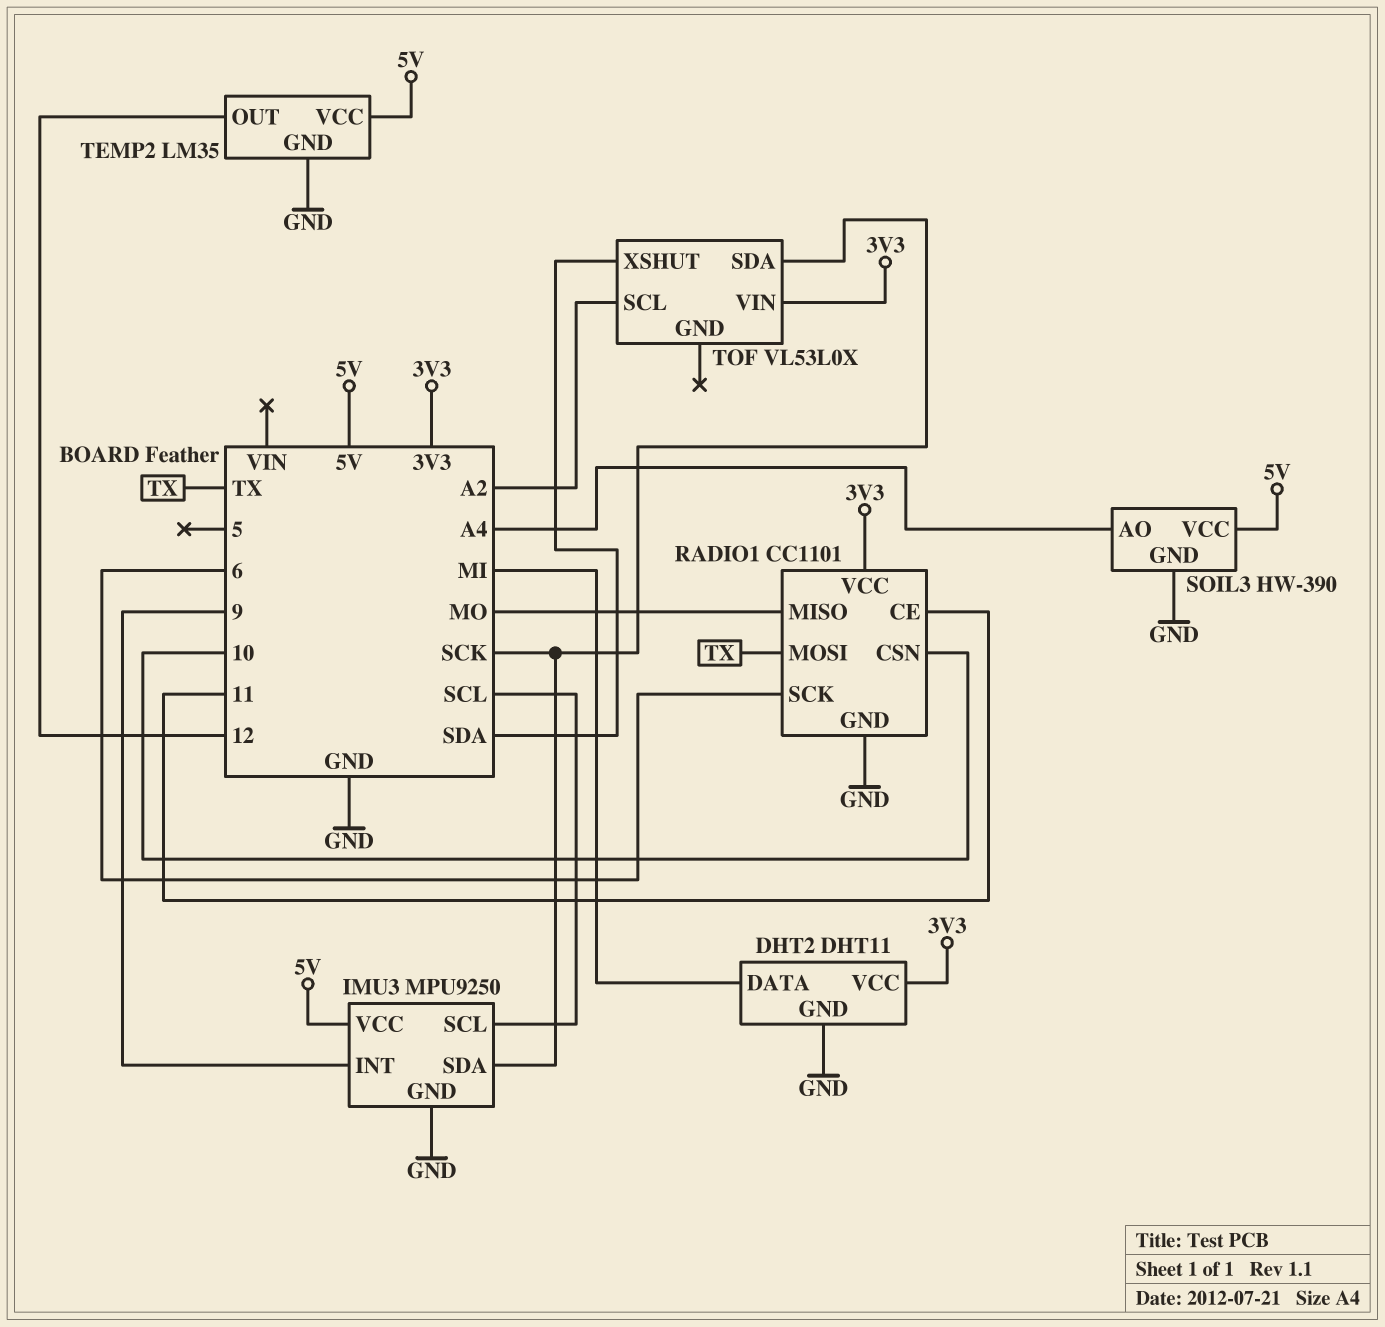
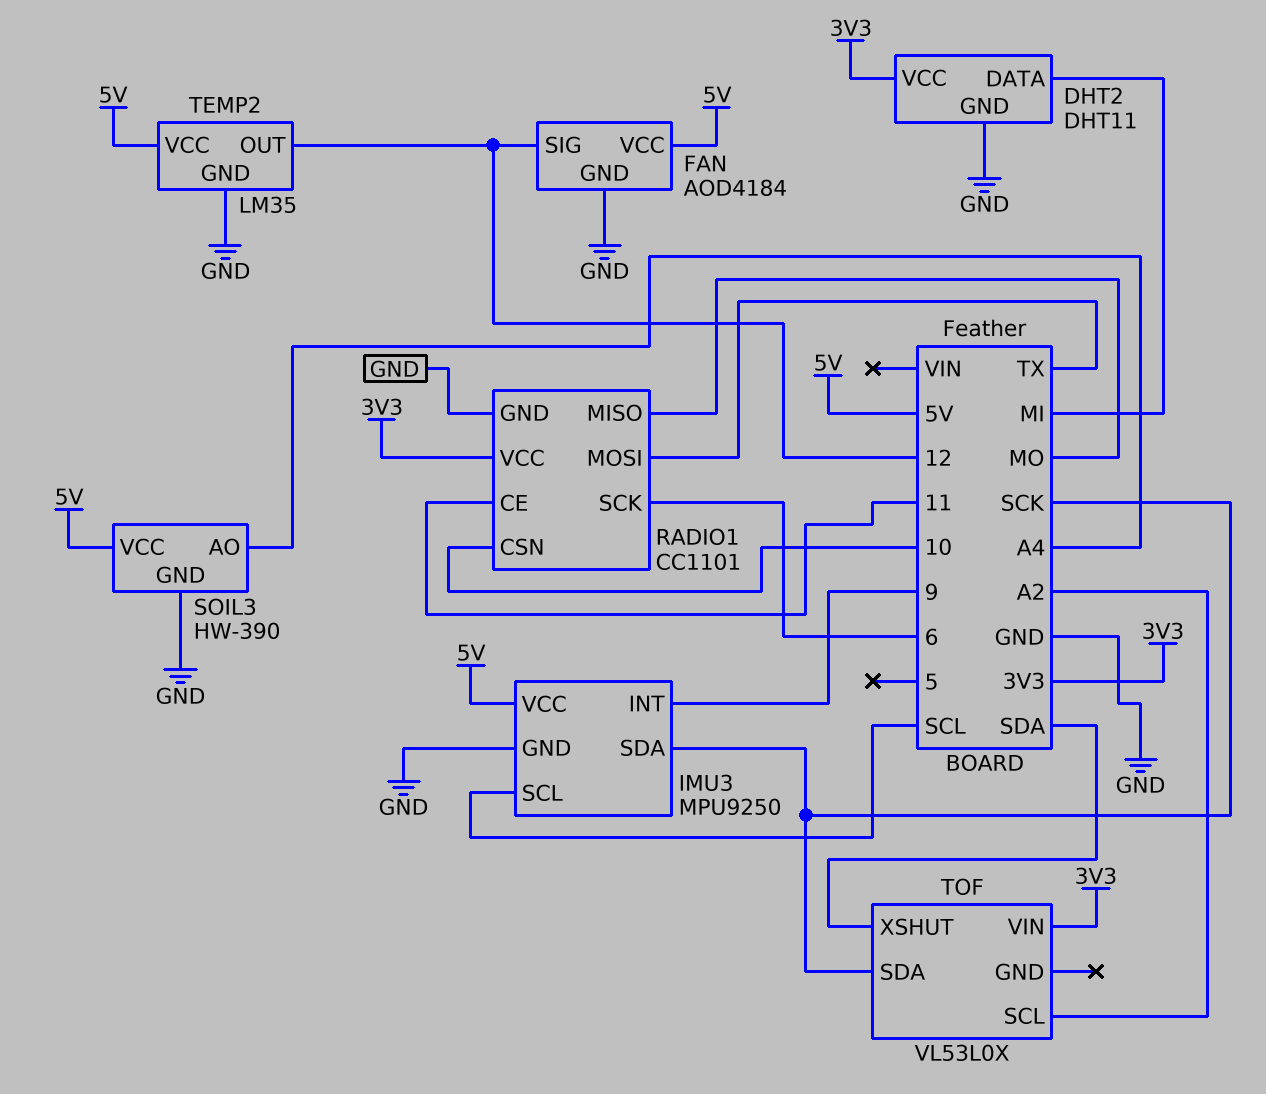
FAN: none -> AOD4184
FAN pin GND: none -> GND
FAN pin SIG: none -> 12
FAN pin VCC: none -> 5V

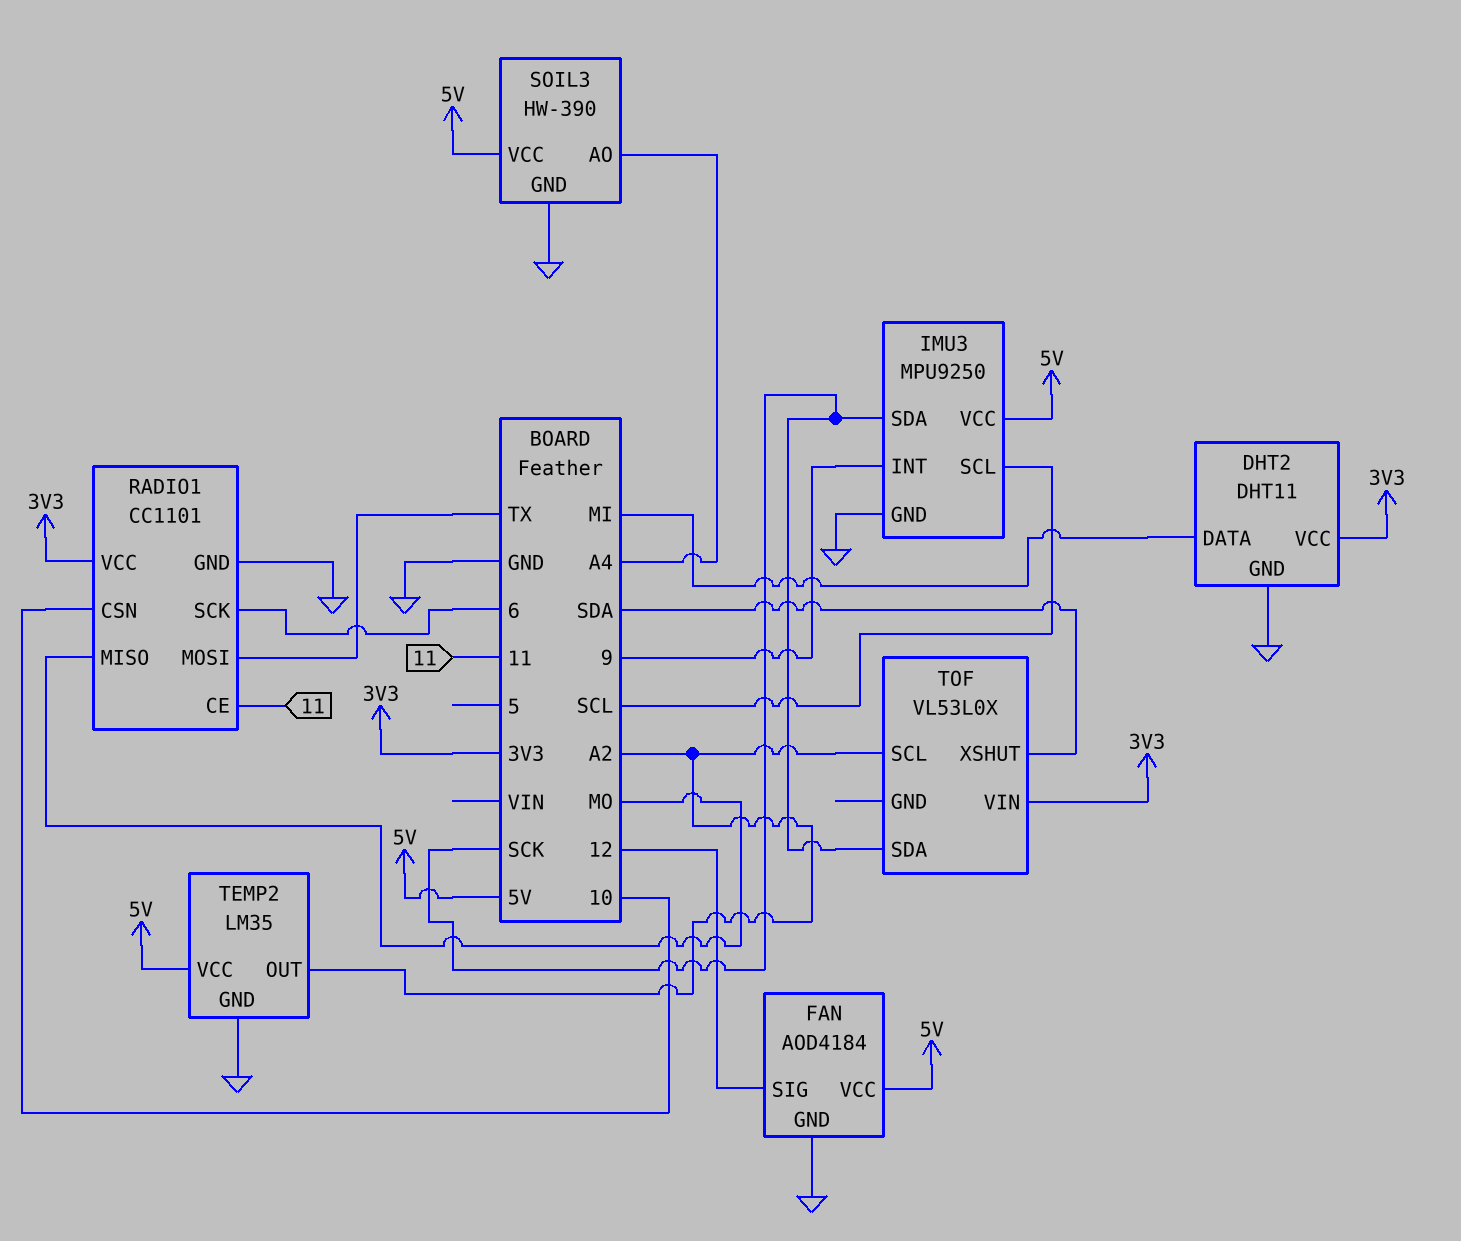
TEMP2 pin OUT: 12 -> A2

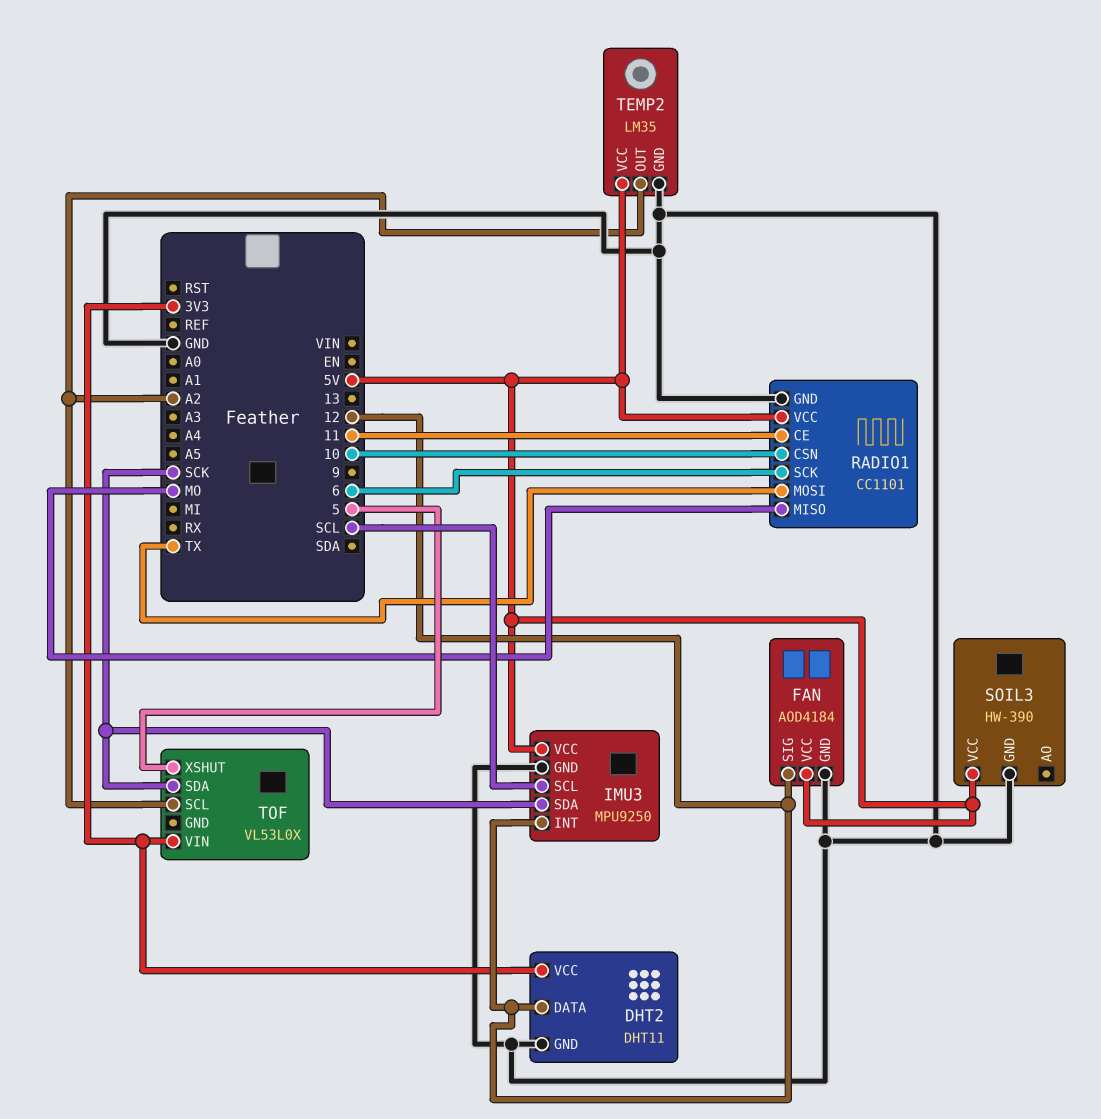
DHT2 pin DATA: MI -> 12
IMU3 pin INT: 9 -> 12
RADIO1 pin VCC: 3V3 -> 5V
SOIL3 pin AO: A4 -> none
TOF pin XSHUT: SDA -> 5

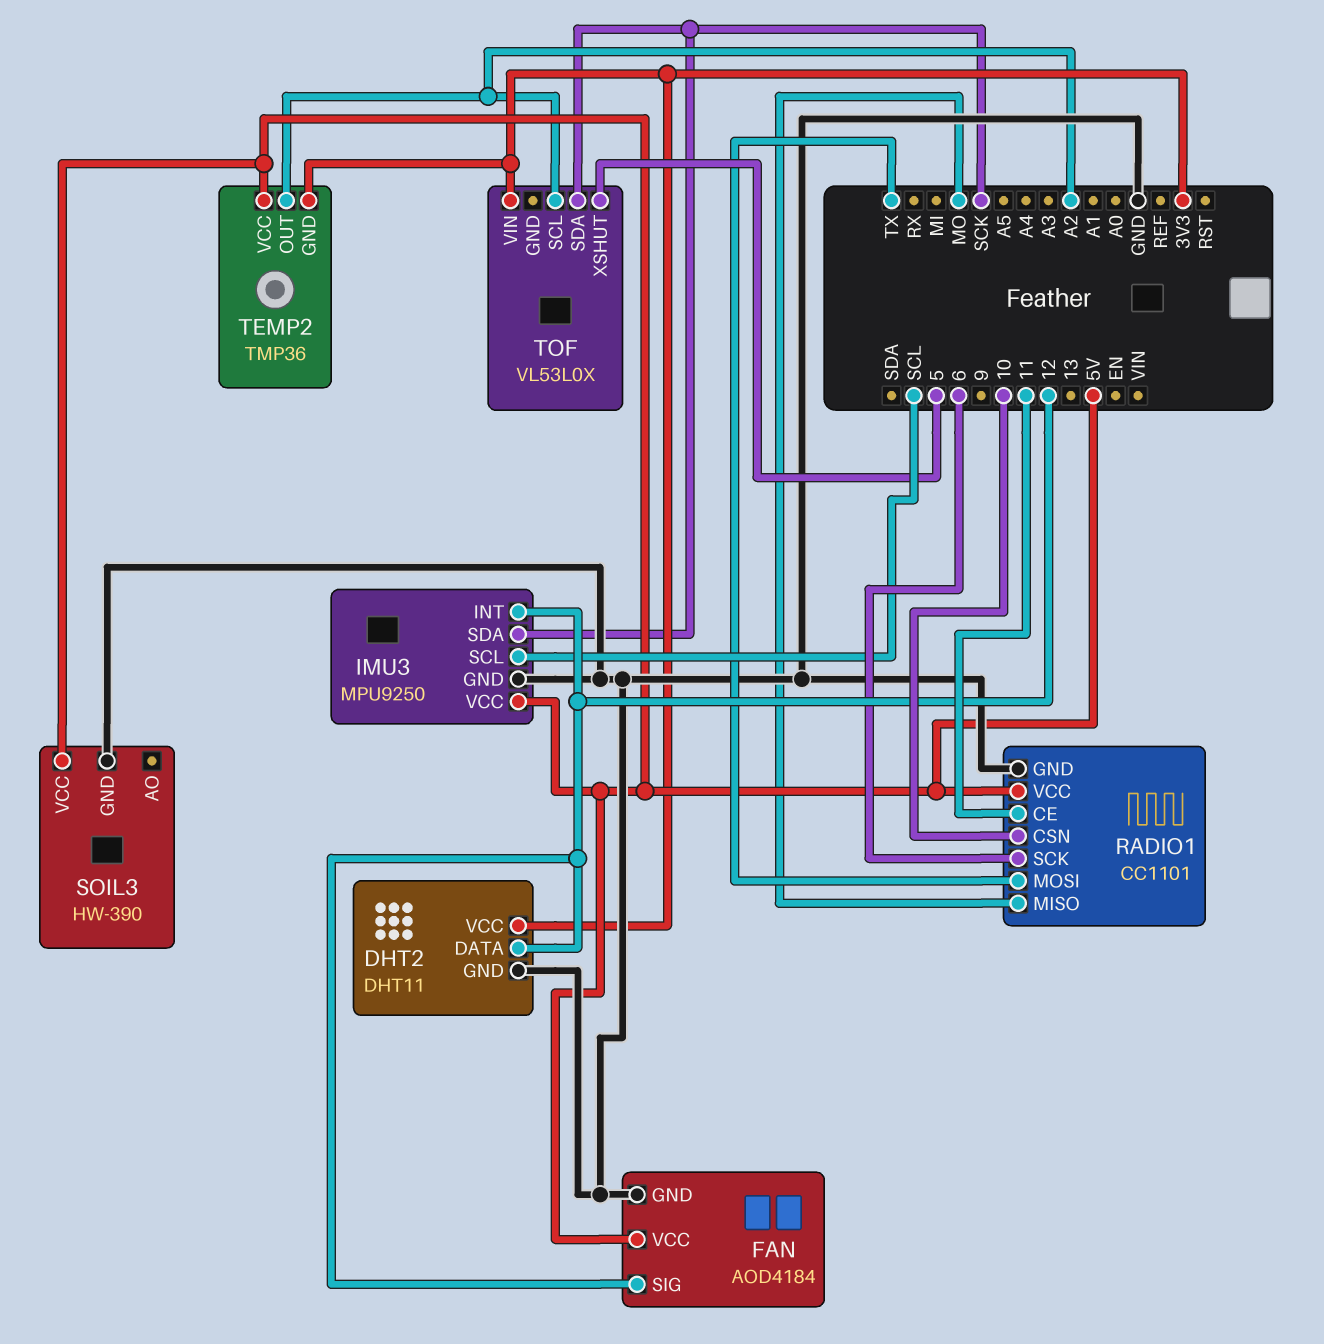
TEMP2: LM35 -> TMP36
TEMP2 pin GND: GND -> 3V3

